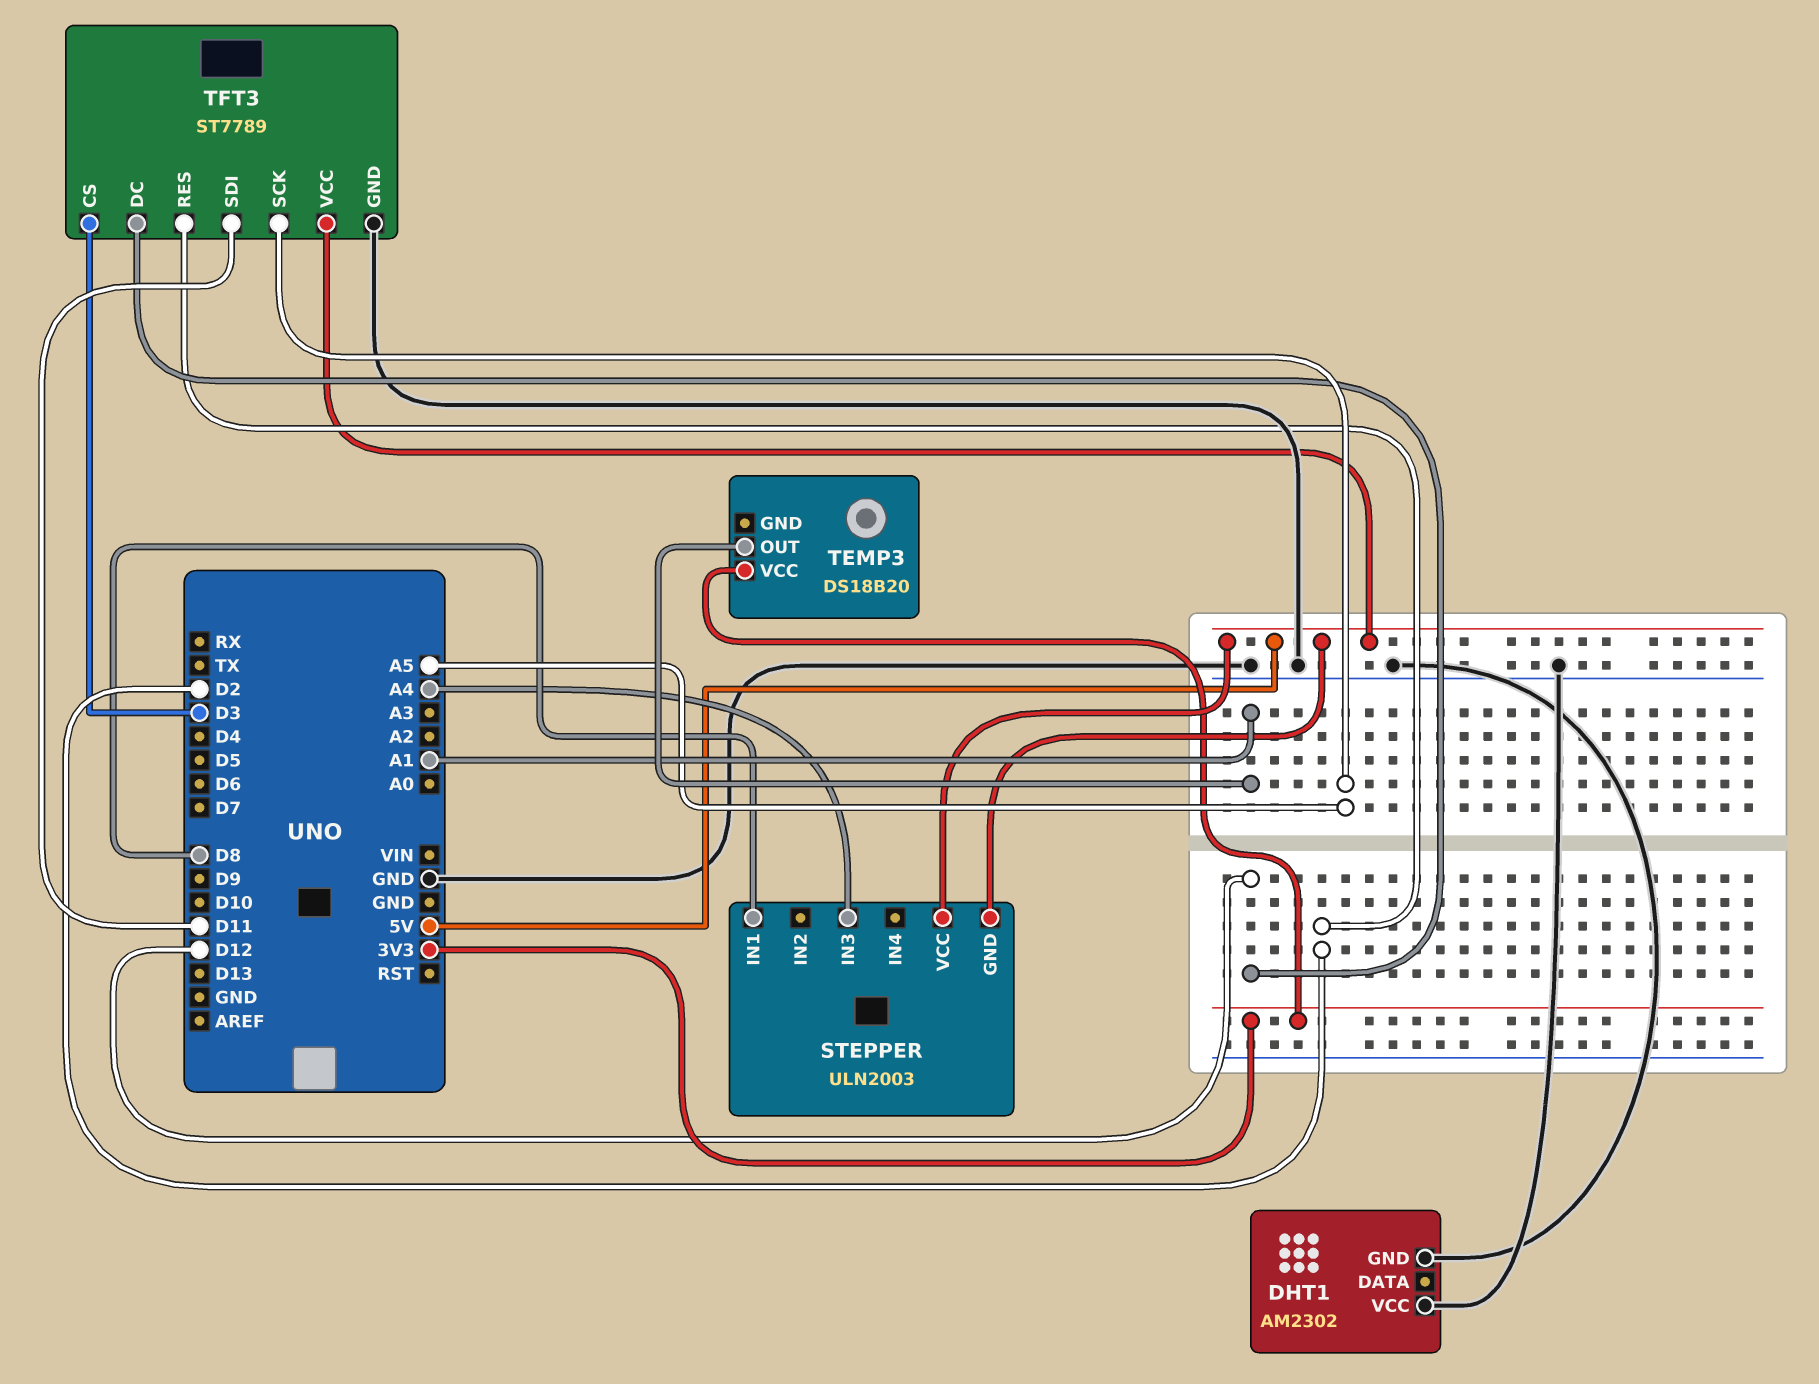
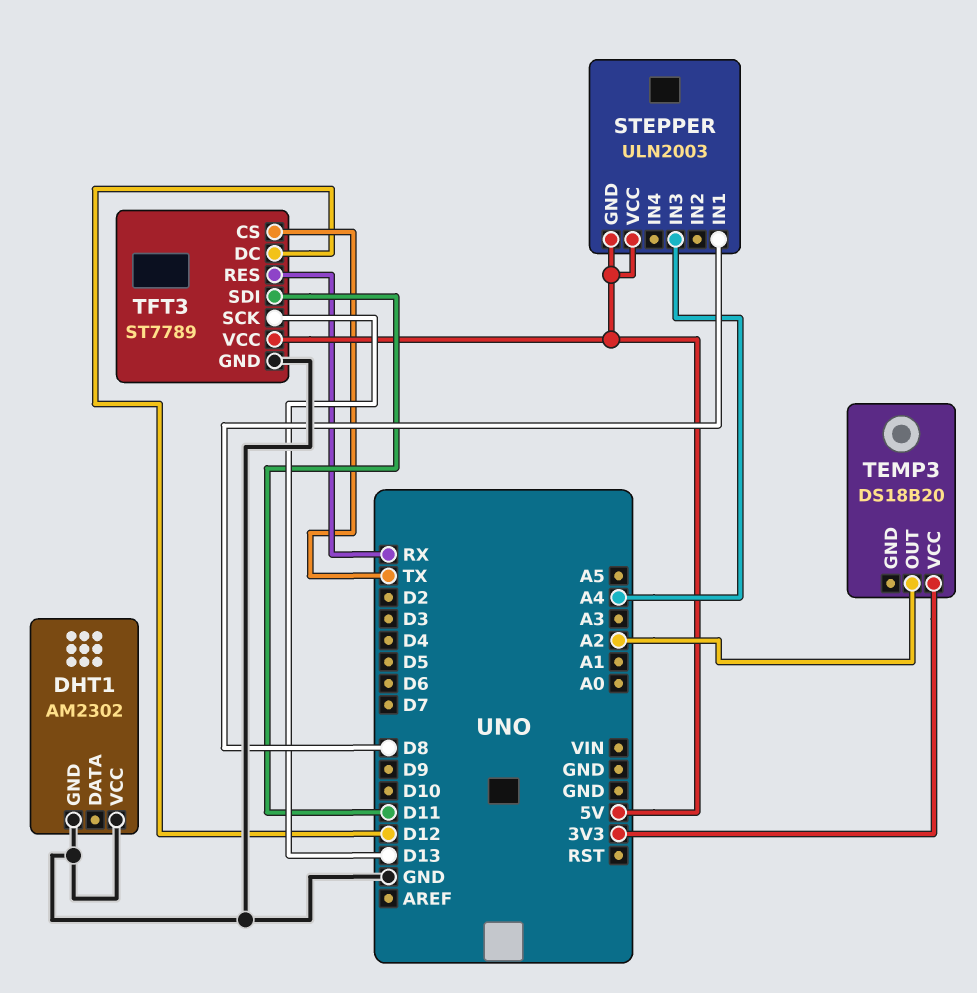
TEMP3 pin OUT: A1 -> A2
TFT3 pin CS: D3 -> TX
TFT3 pin RES: D2 -> RX
TFT3 pin SCK: A5 -> D13

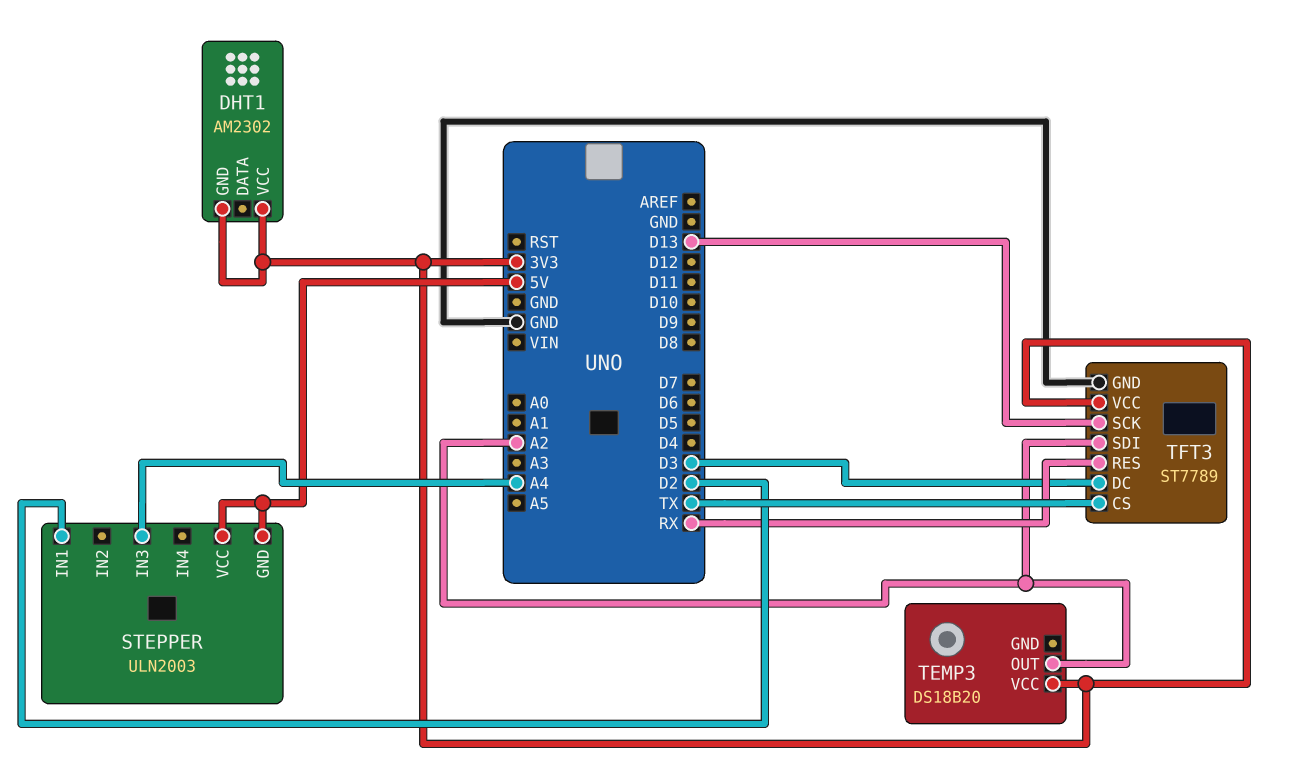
DHT1 pin GND: GND -> 3V3
DHT1 pin VCC: GND -> 3V3
STEPPER pin IN1: D8 -> D2
TFT3 pin DC: D12 -> D3
TFT3 pin SDI: D11 -> A2
TFT3 pin VCC: 5V -> 3V3

